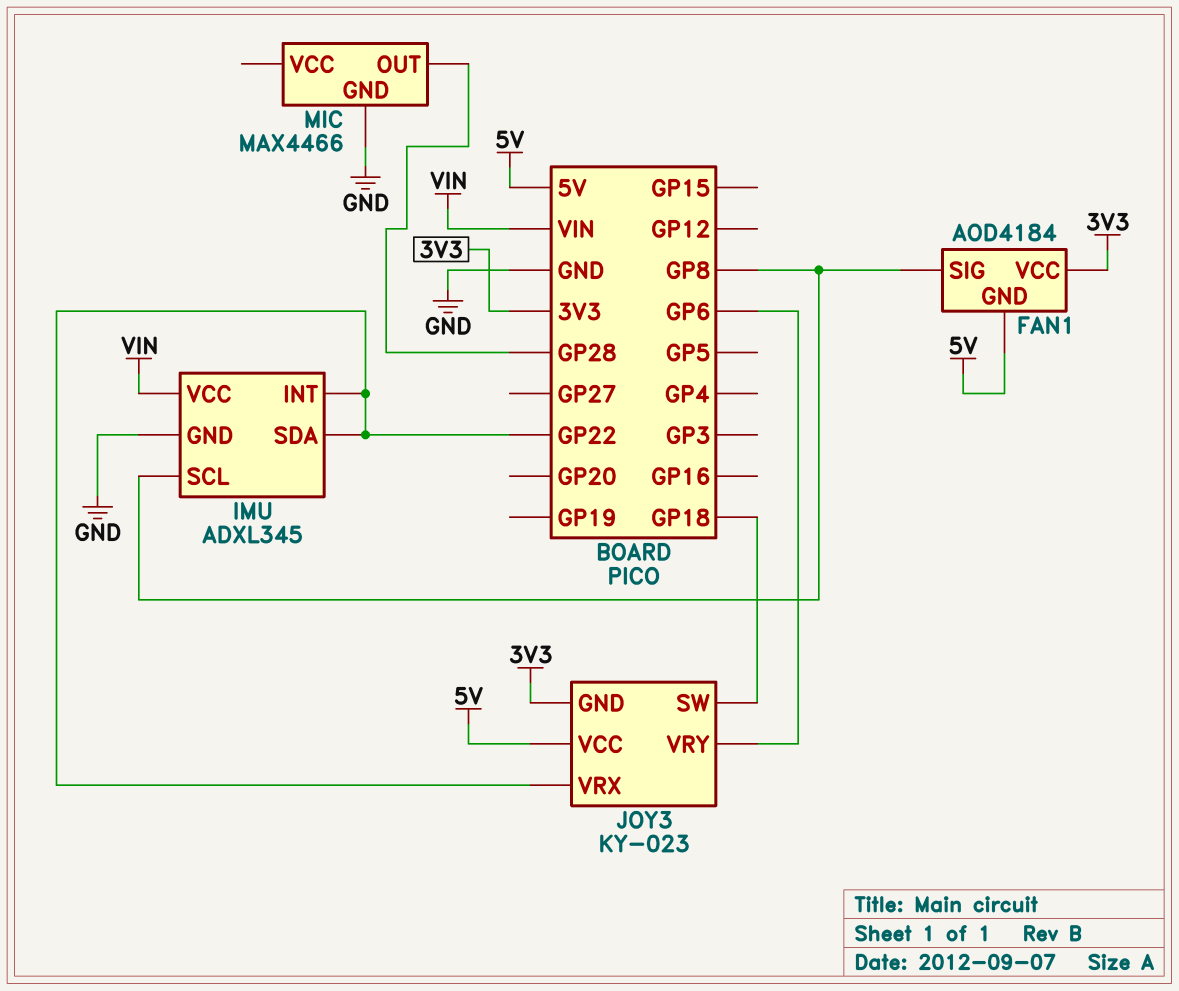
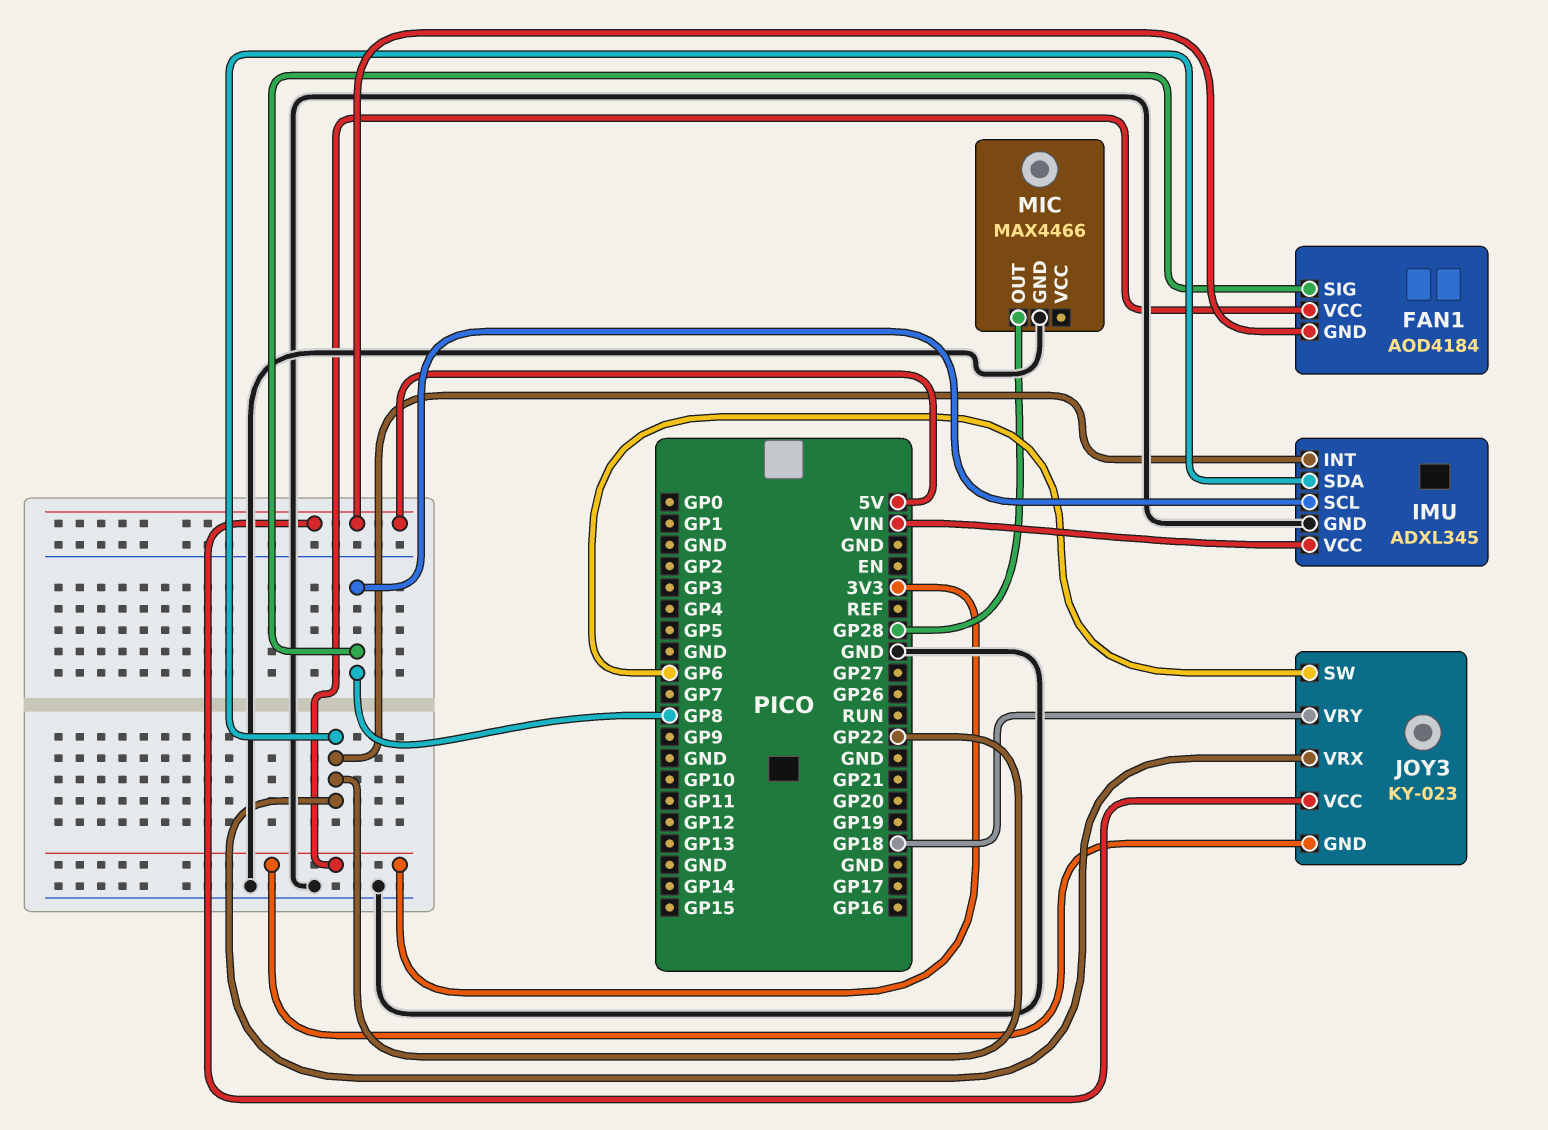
JOY3 pin SW: GP18 -> GP6
JOY3 pin VRY: GP6 -> GP18

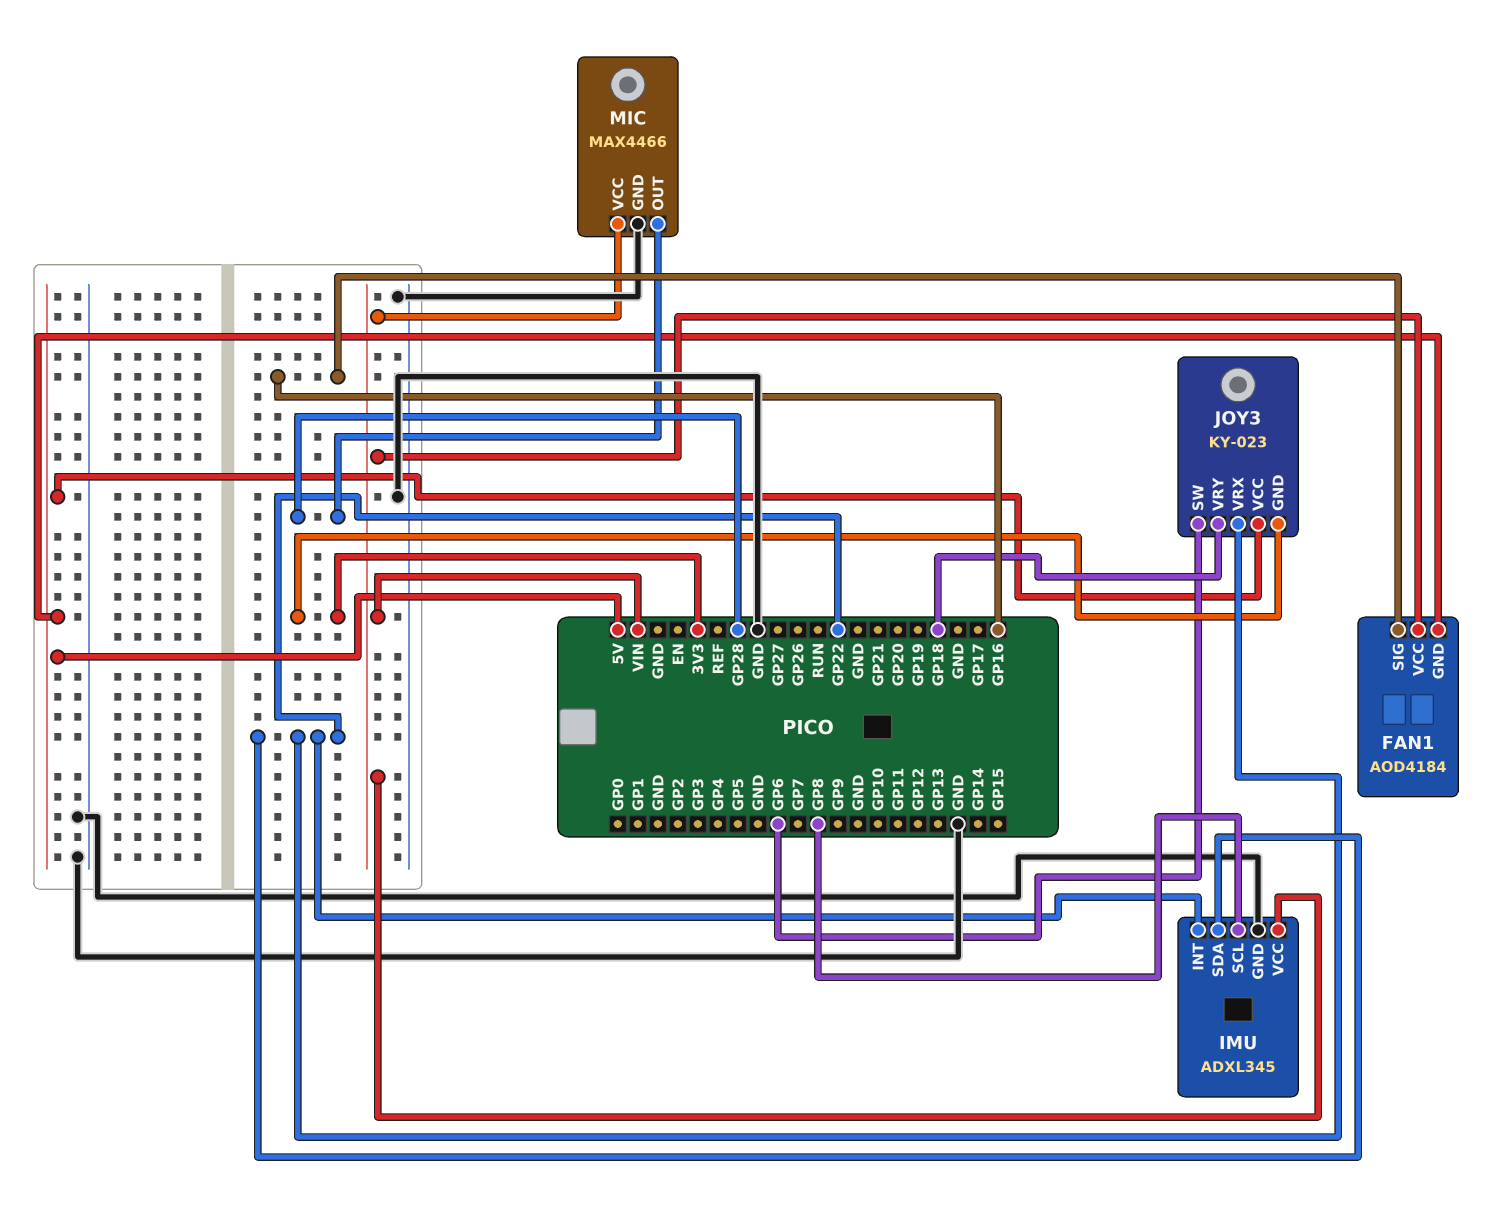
FAN1 pin SIG: GP8 -> GP16
FAN1 pin VCC: 3V3 -> VIN
MIC pin VCC: none -> VIN

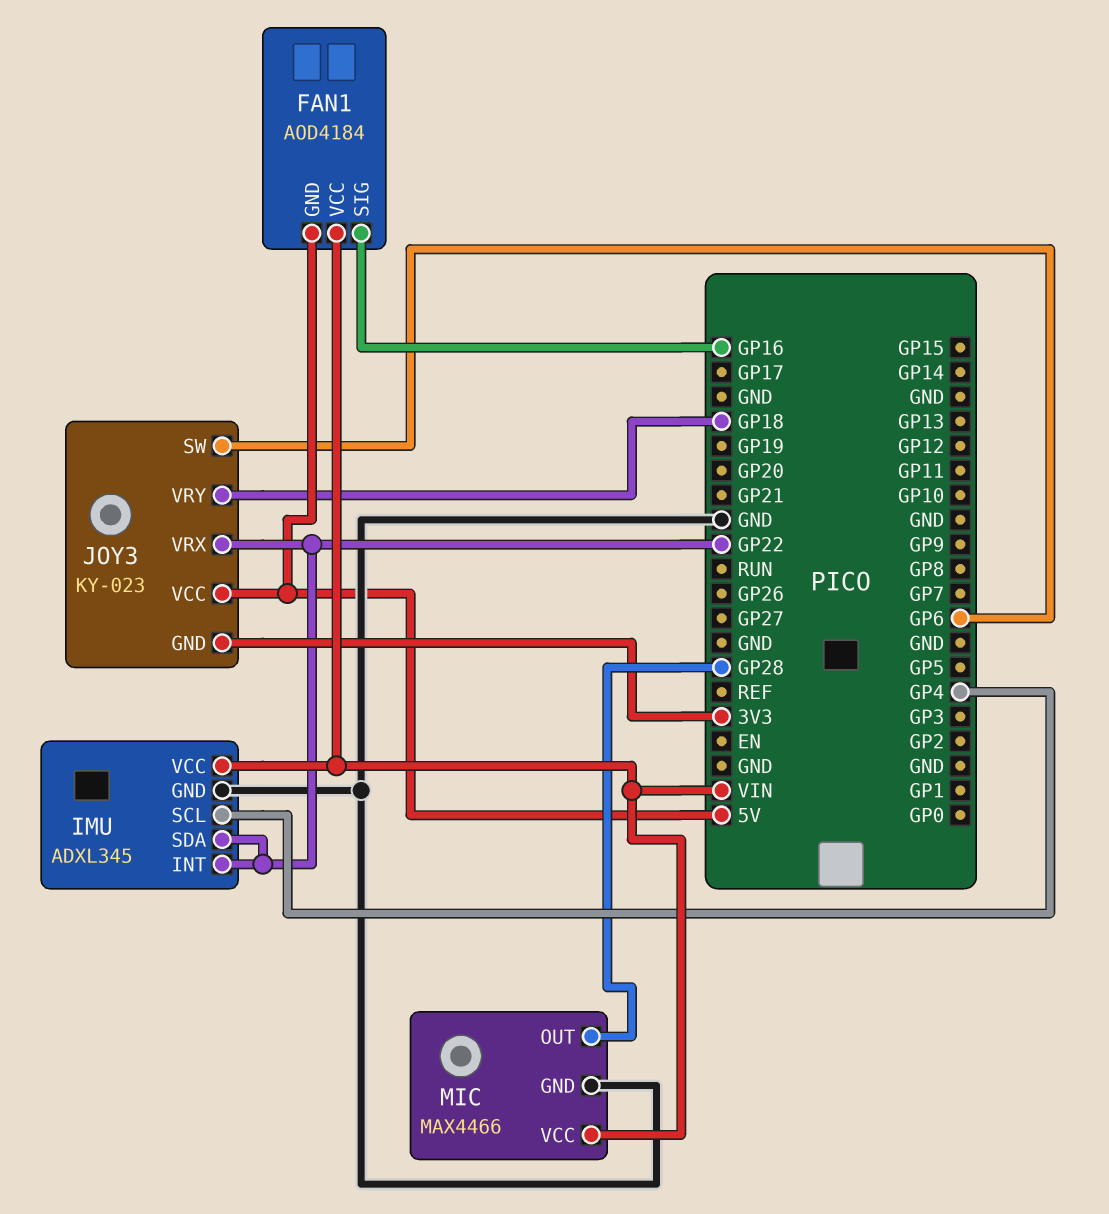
IMU pin SCL: GP8 -> GP4

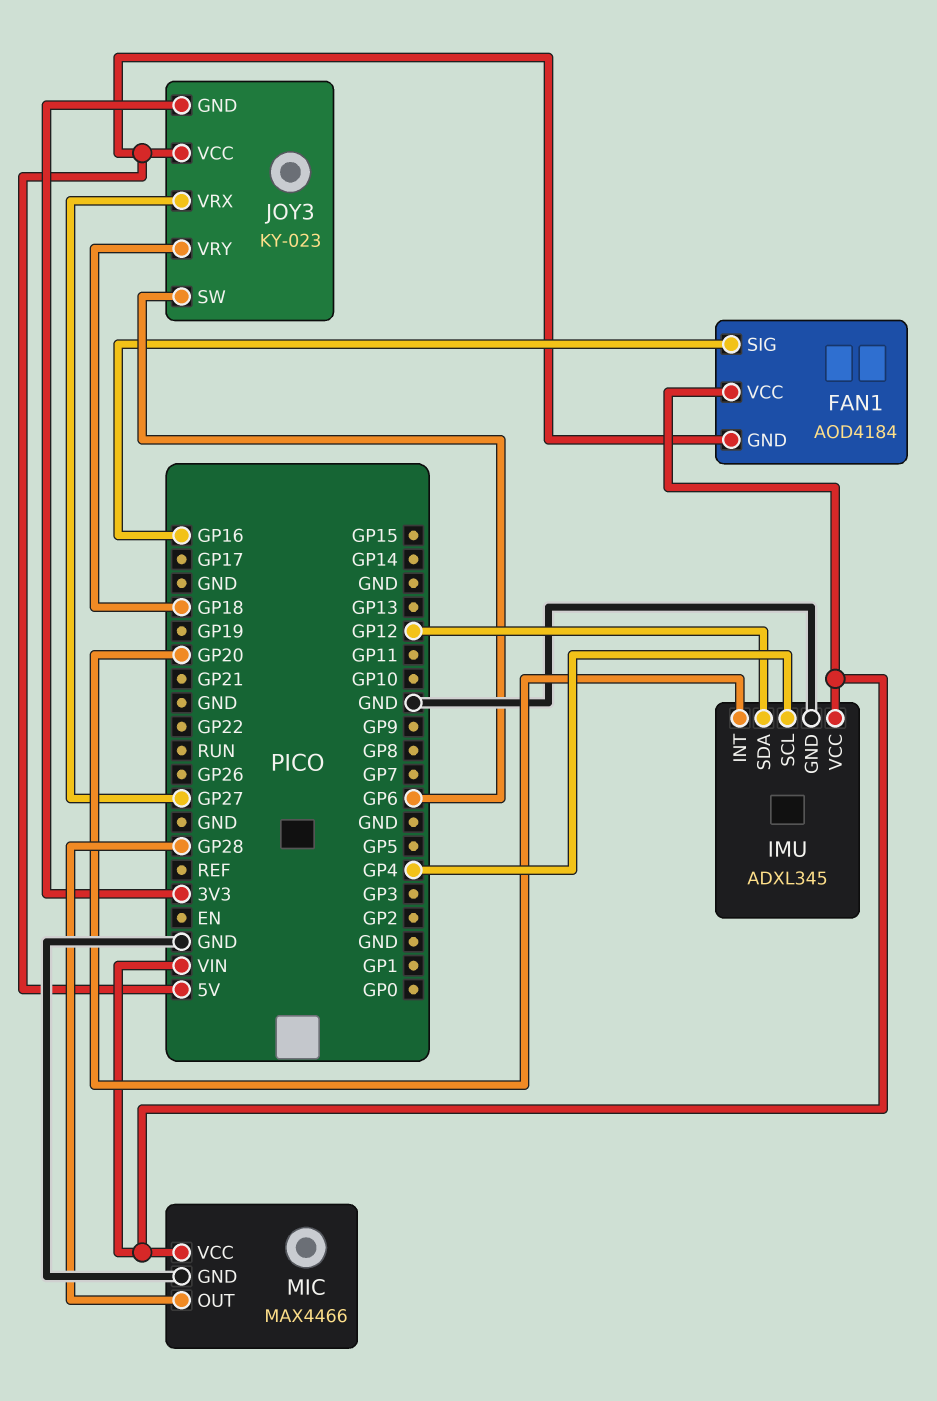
IMU pin INT: GP22 -> GP20
IMU pin SDA: GP22 -> GP12
JOY3 pin VRX: GP22 -> GP27

